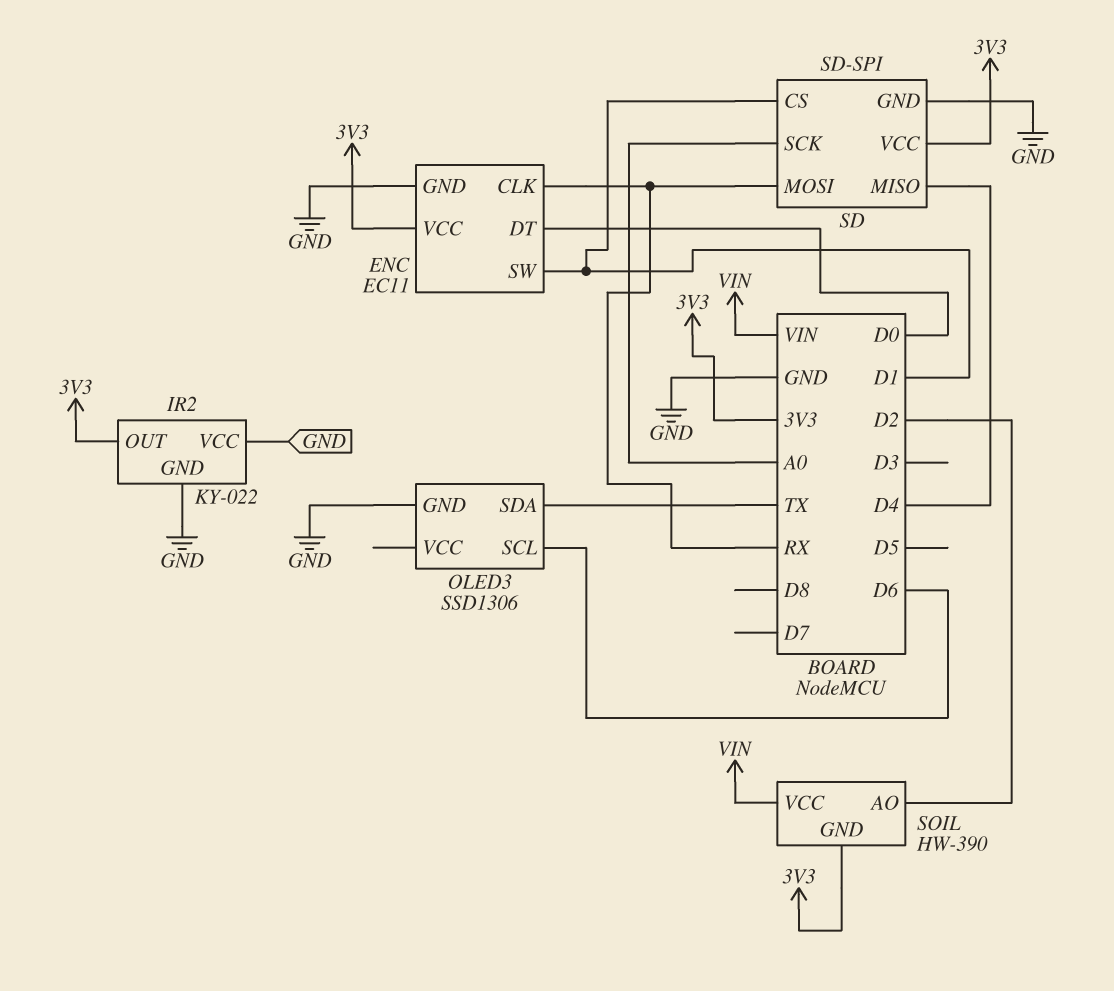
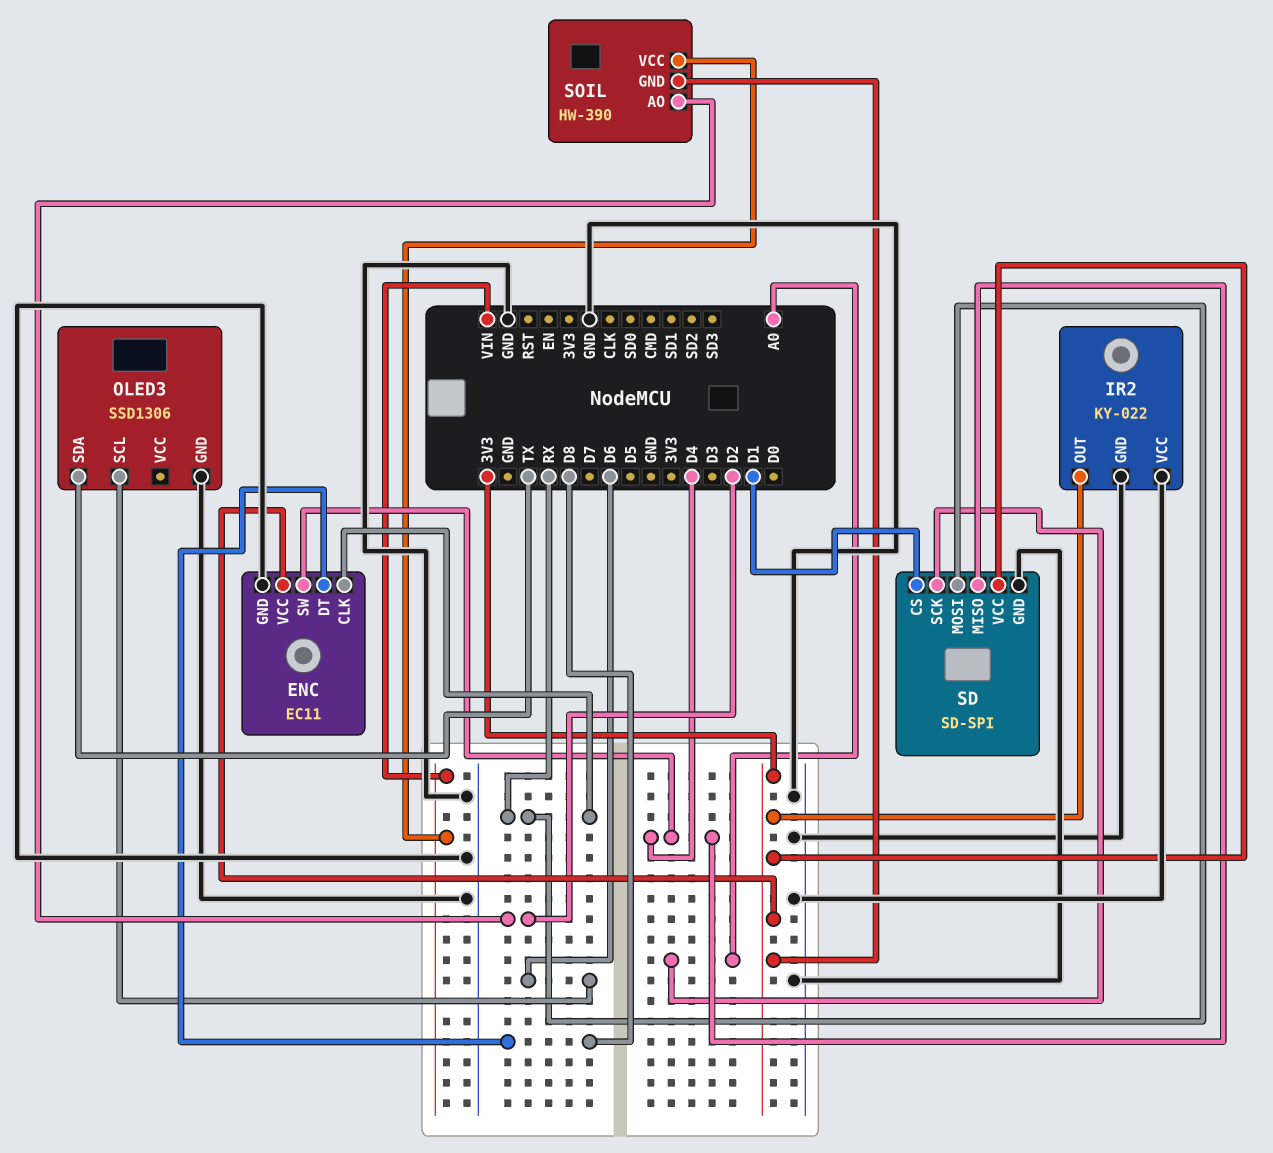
ENC pin DT: D0 -> D8
ENC pin SW: D1 -> D4

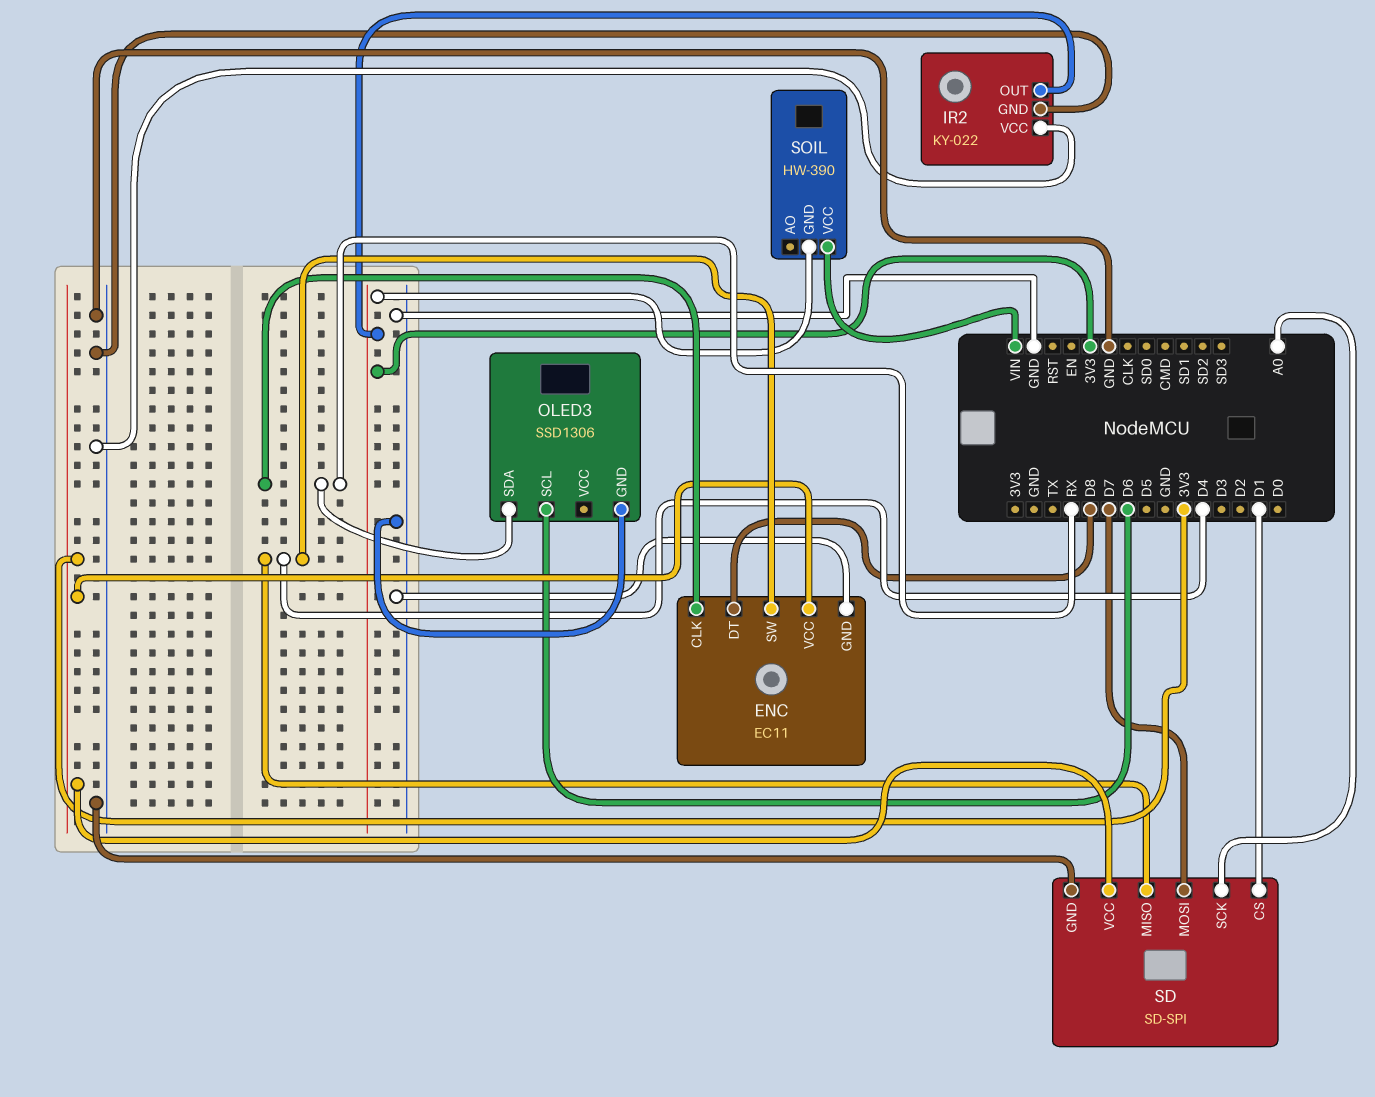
OLED3 pin SDA: TX -> RX
SD pin MOSI: RX -> D7
SOIL pin AO: D2 -> none

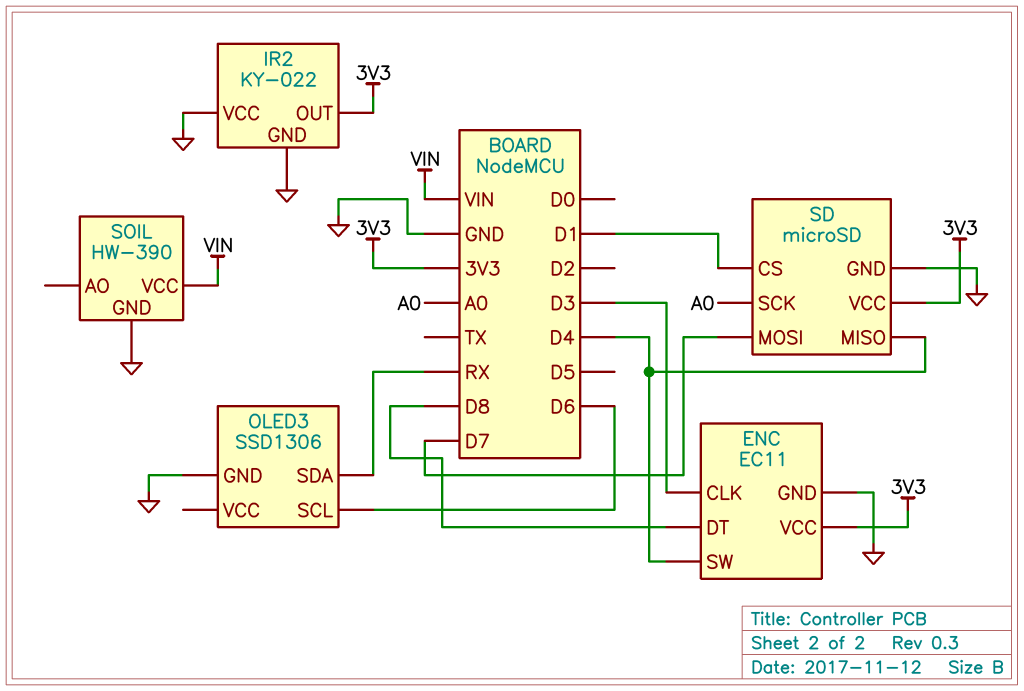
ENC pin CLK: RX -> D3
SD: SD-SPI -> microSD
SOIL pin GND: 3V3 -> GND

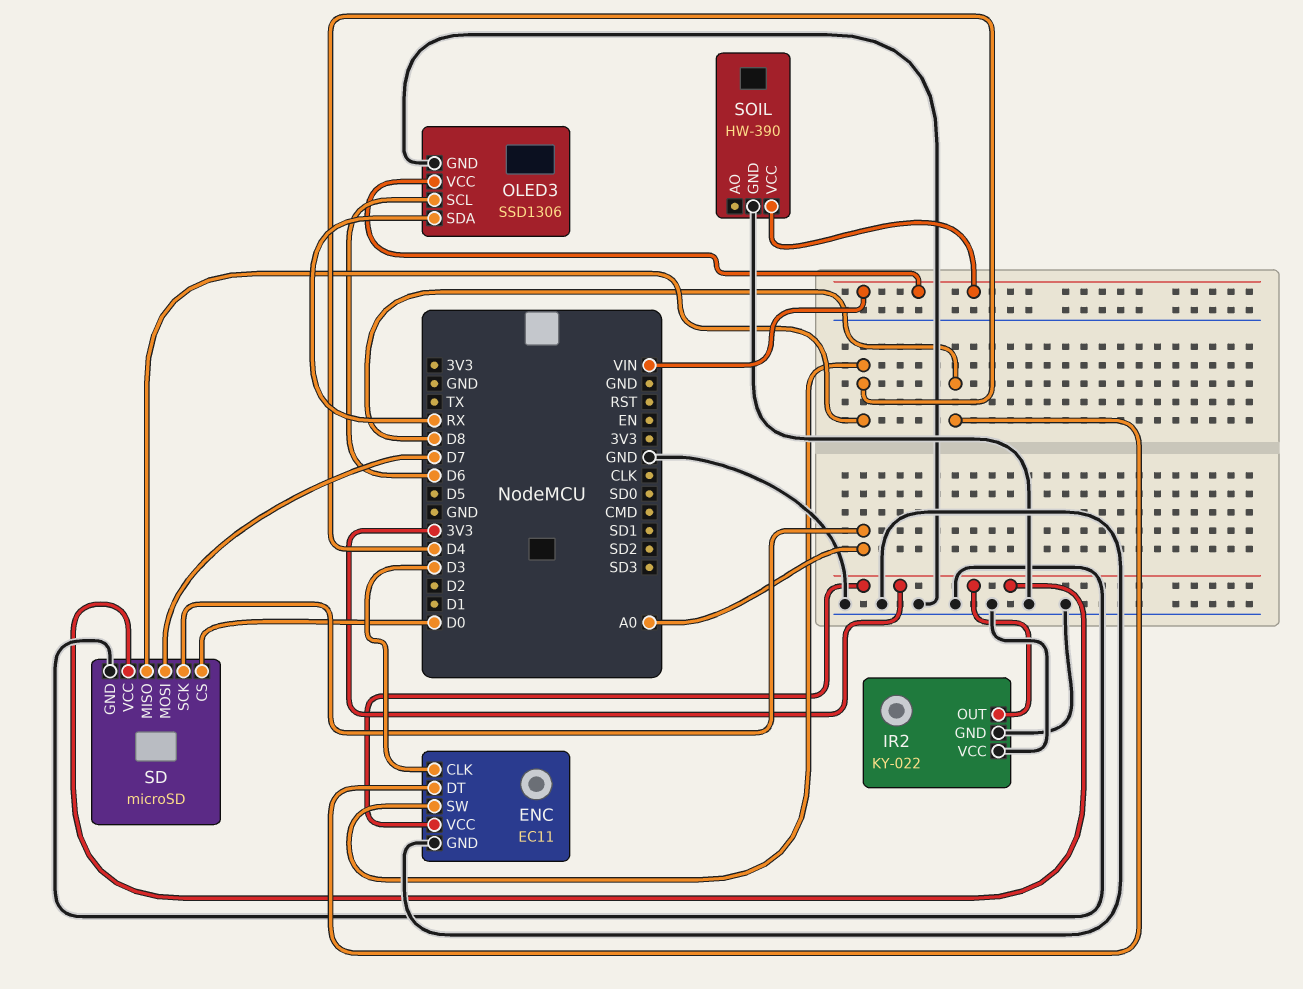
OLED3 pin VCC: none -> VIN
SD pin CS: D1 -> D0

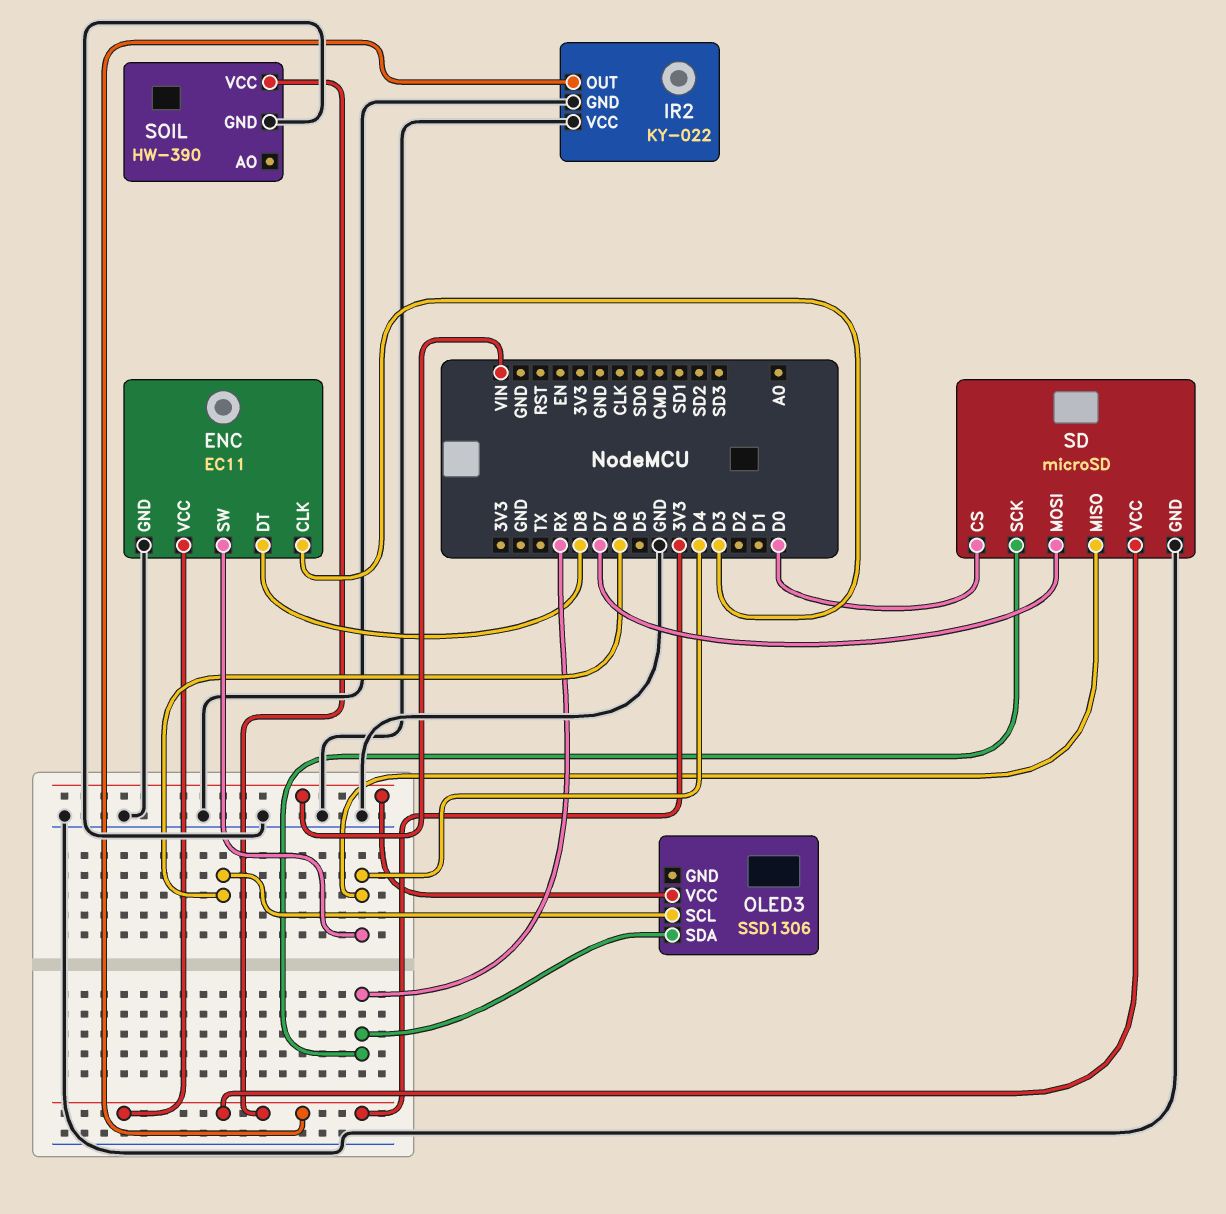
OLED3 pin GND: GND -> none
SD pin SCK: A0 -> RX
SOIL pin VCC: VIN -> 3V3

